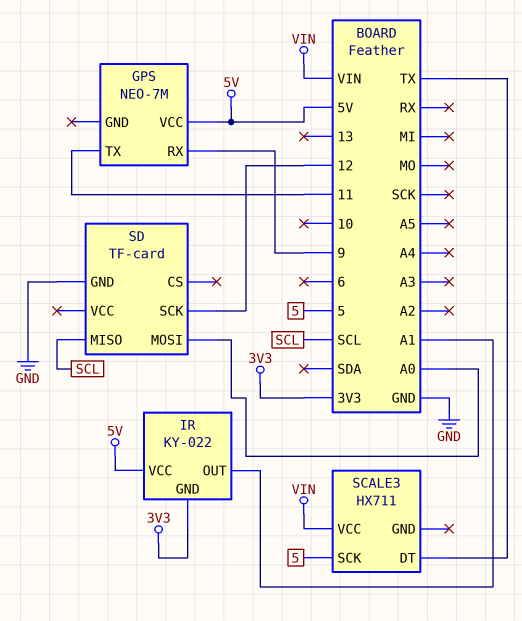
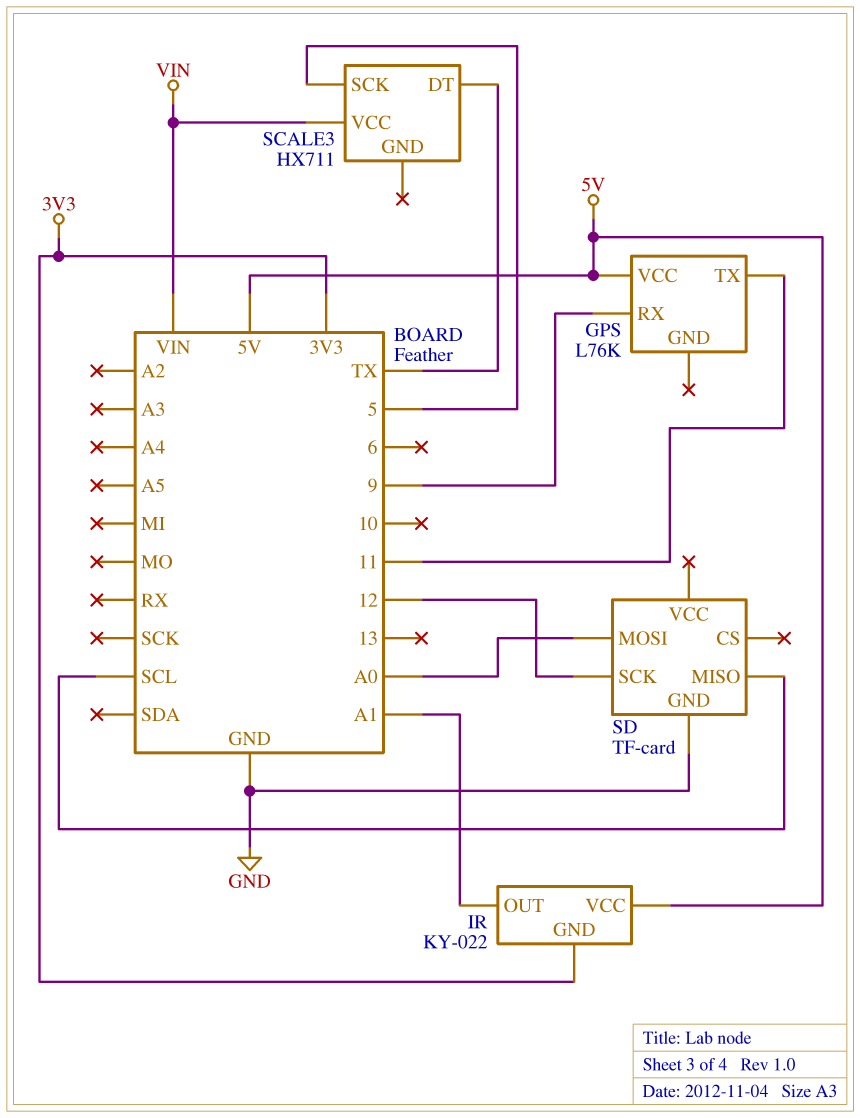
GPS: NEO-7M -> L76K

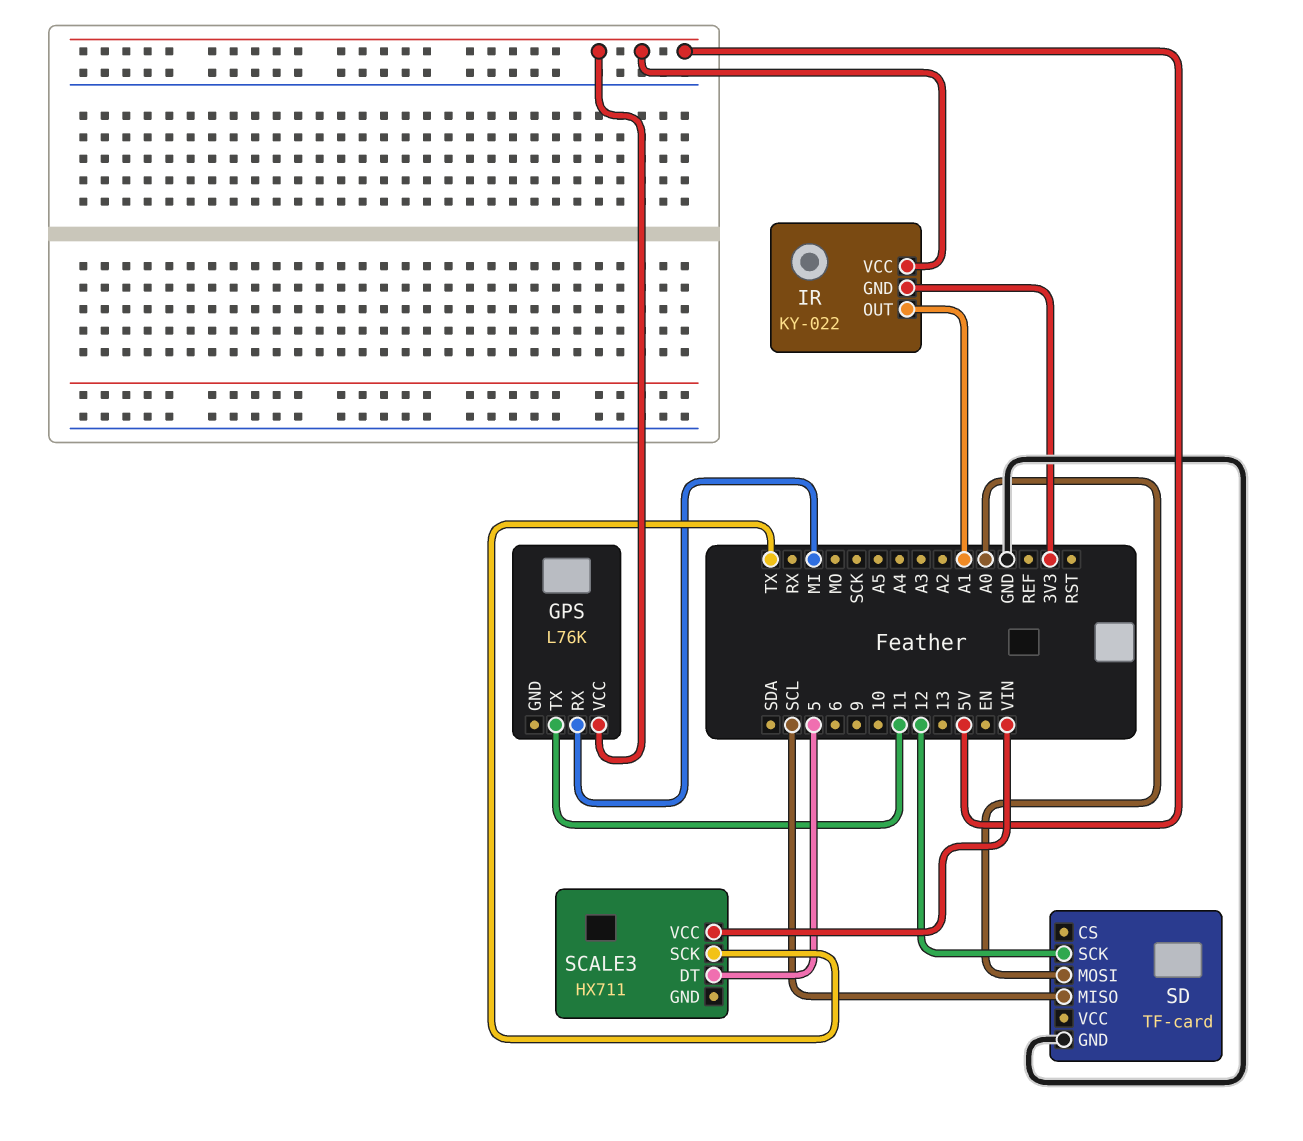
GPS pin RX: 9 -> MI
SCALE3 pin DT: TX -> 5
SCALE3 pin SCK: 5 -> TX

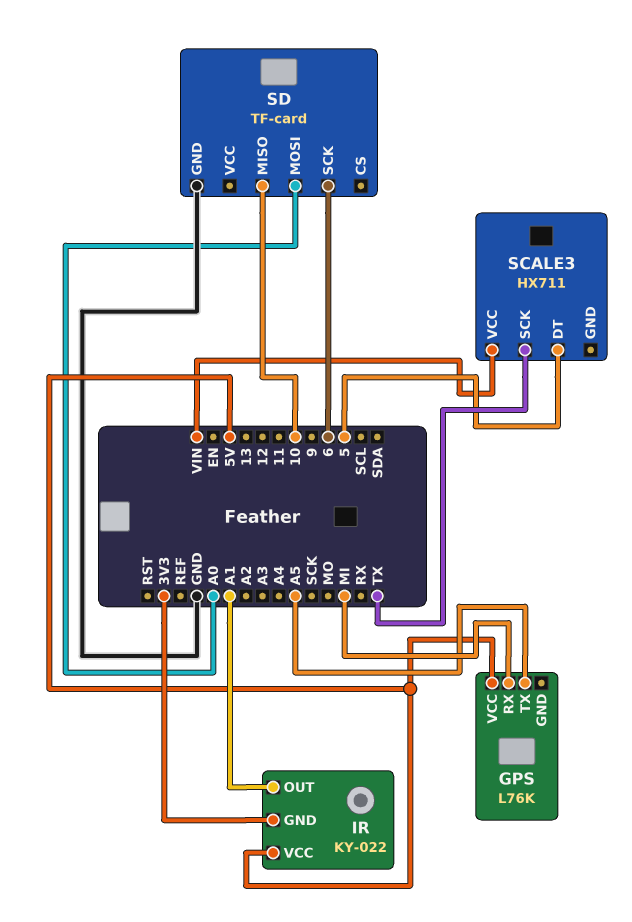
GPS pin TX: 11 -> A5
SD pin MISO: SCL -> 10
SD pin SCK: 12 -> 6

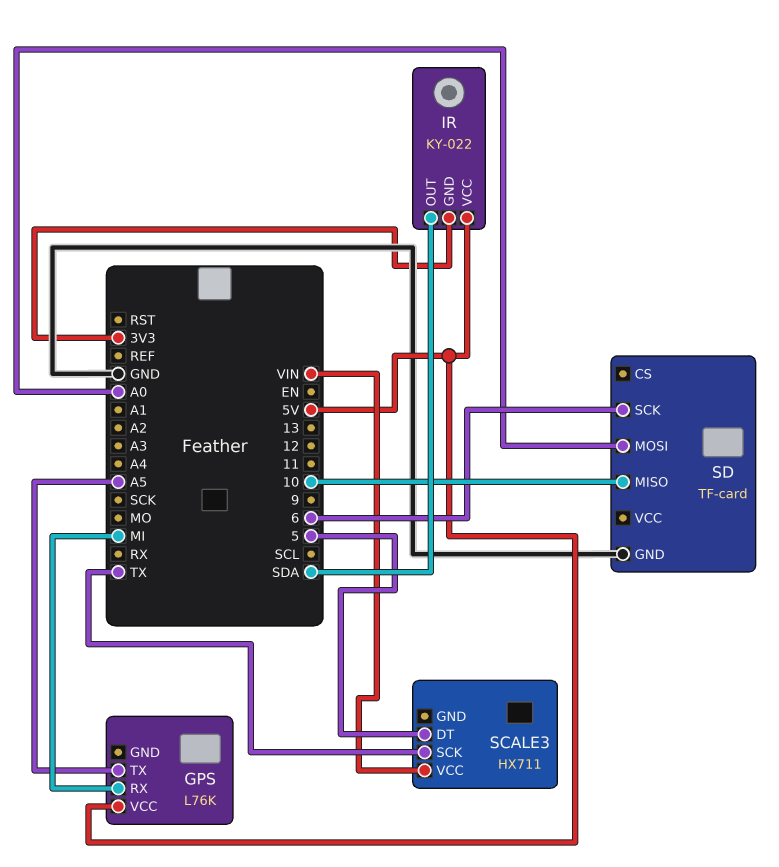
IR pin OUT: A1 -> SDA

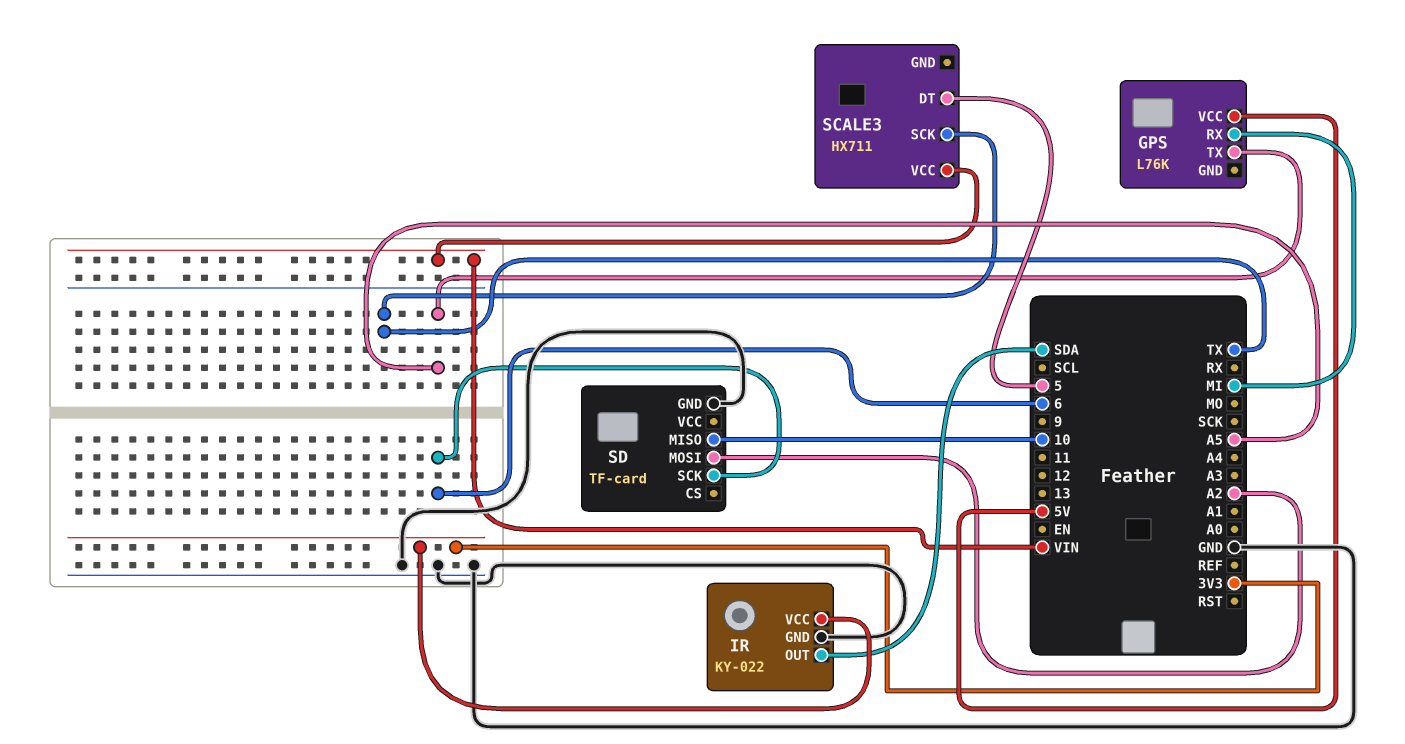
IR pin GND: 3V3 -> GND
IR pin VCC: 5V -> 3V3
SD pin MOSI: A0 -> A2

